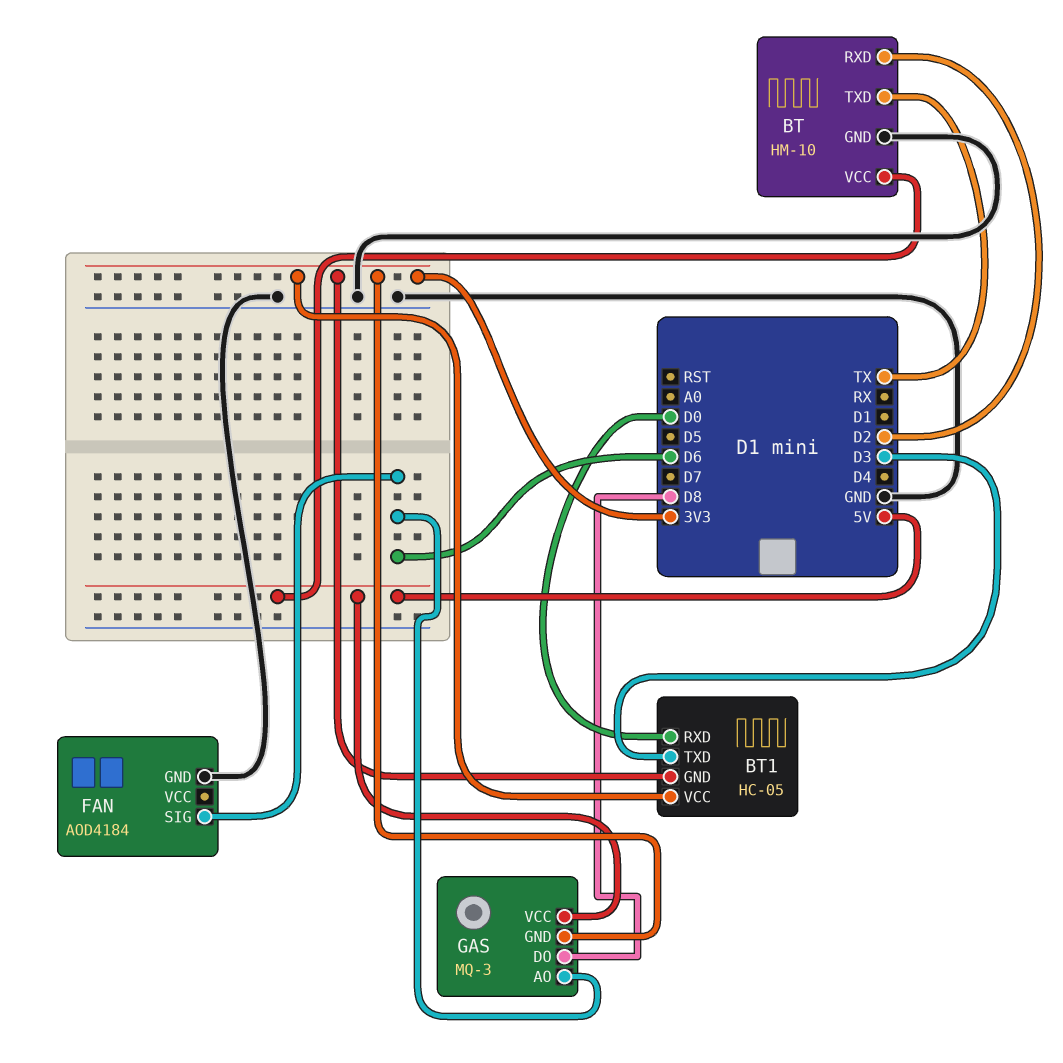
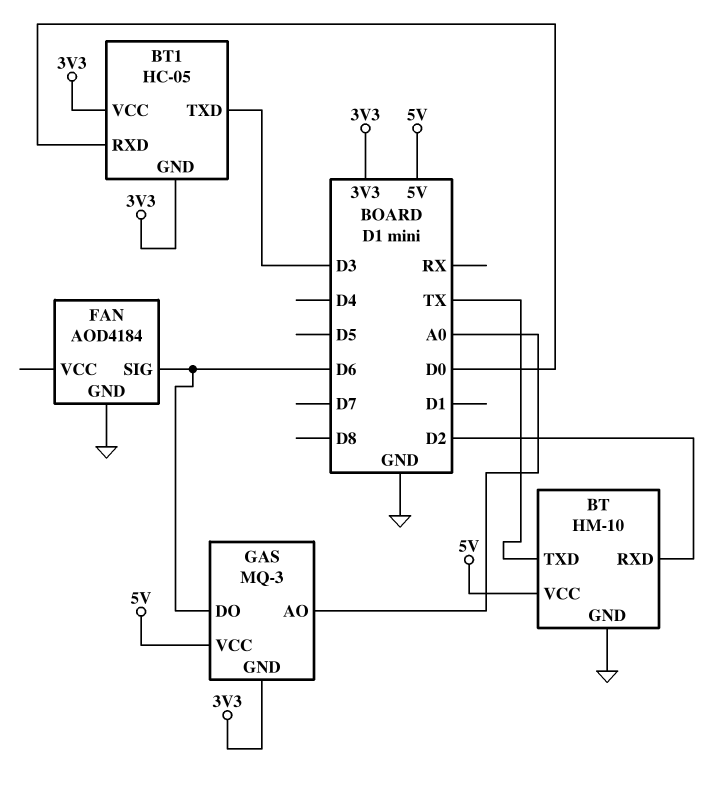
GAS pin AO: D6 -> A0
GAS pin DO: D8 -> D6

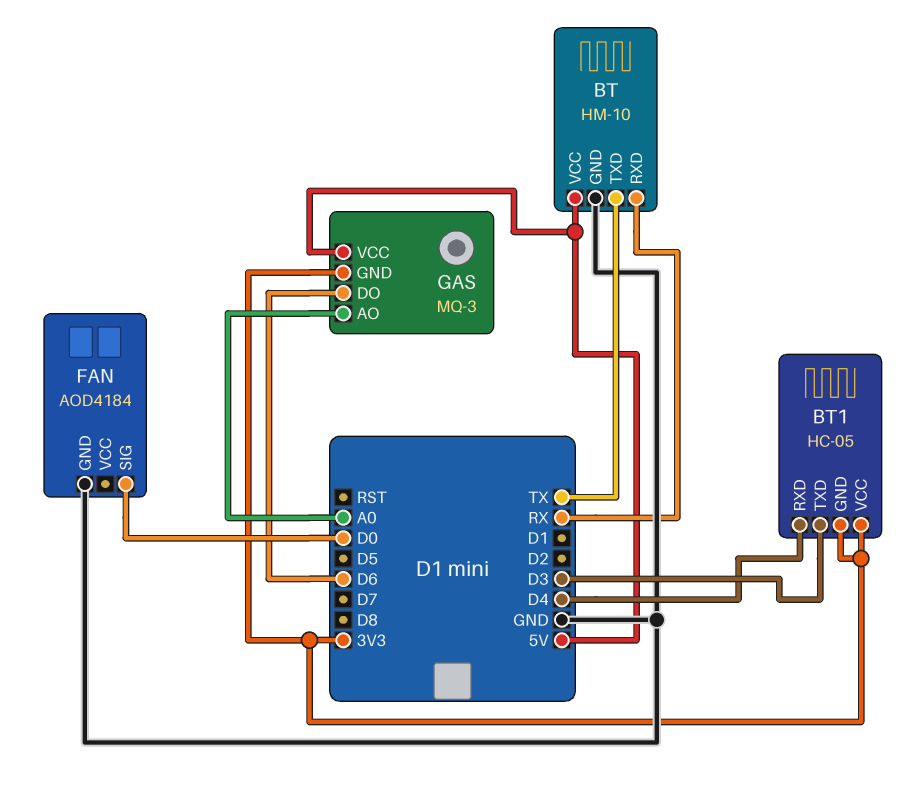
BT pin RXD: D2 -> RX
BT1 pin RXD: D0 -> D4
FAN pin SIG: D6 -> D0

